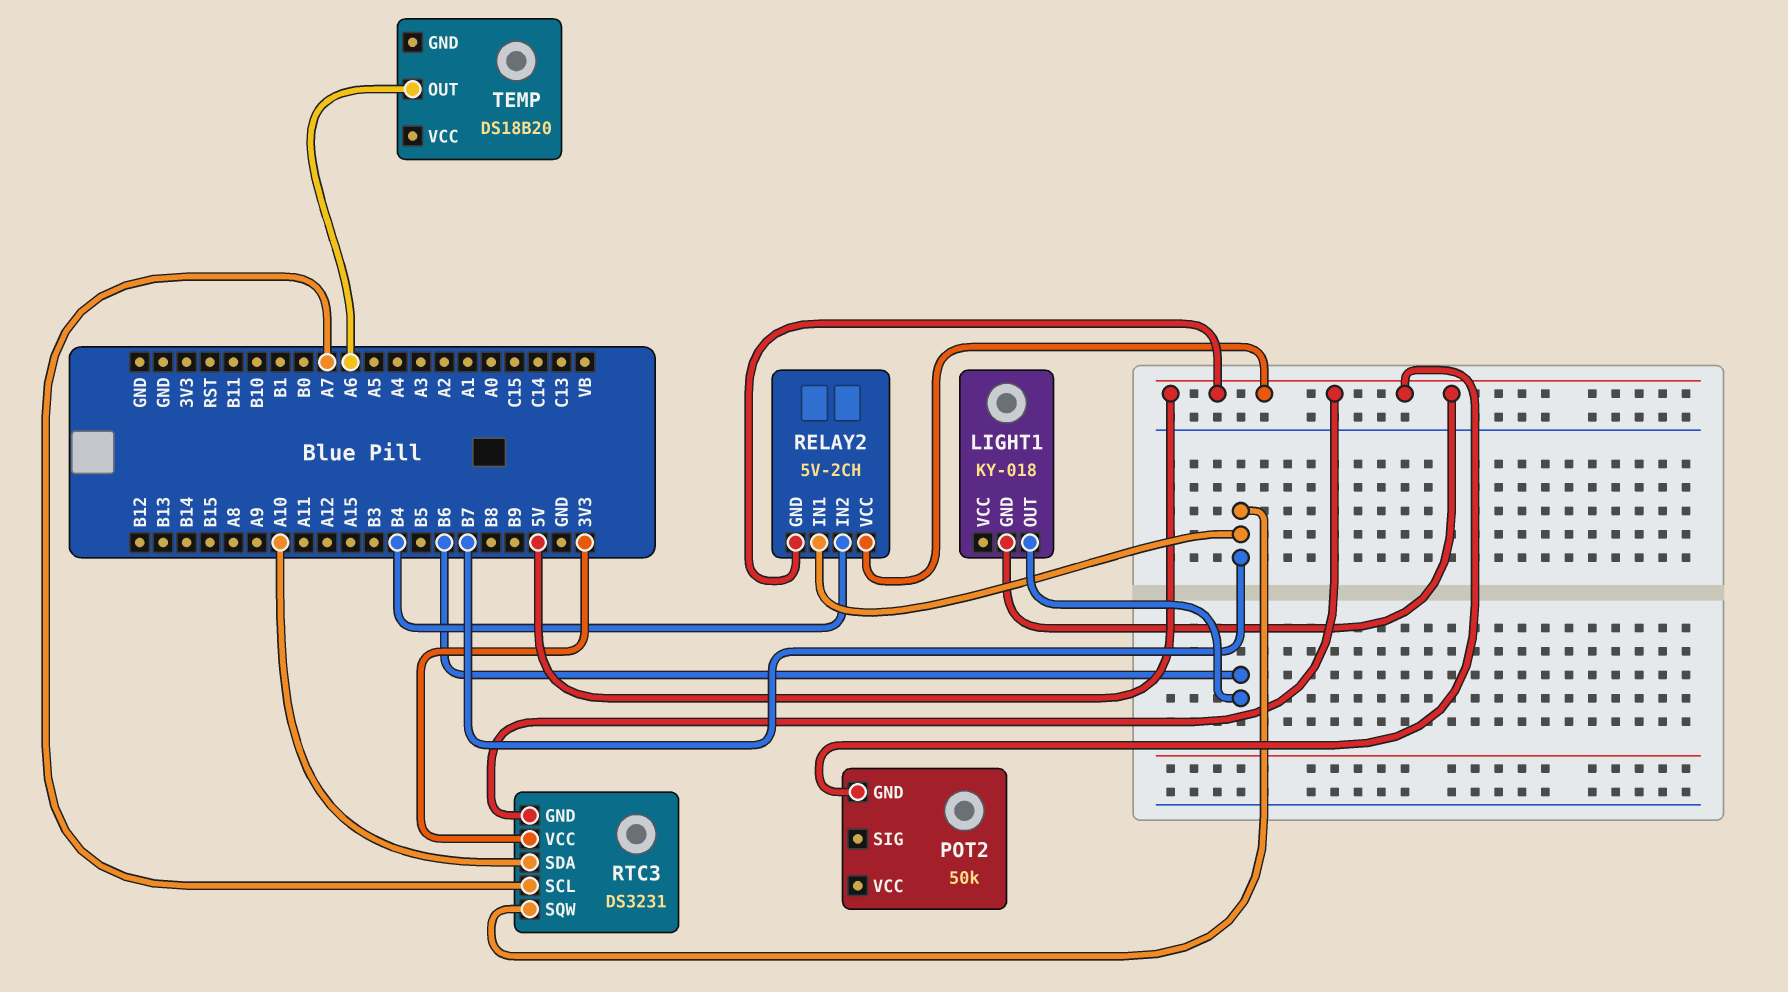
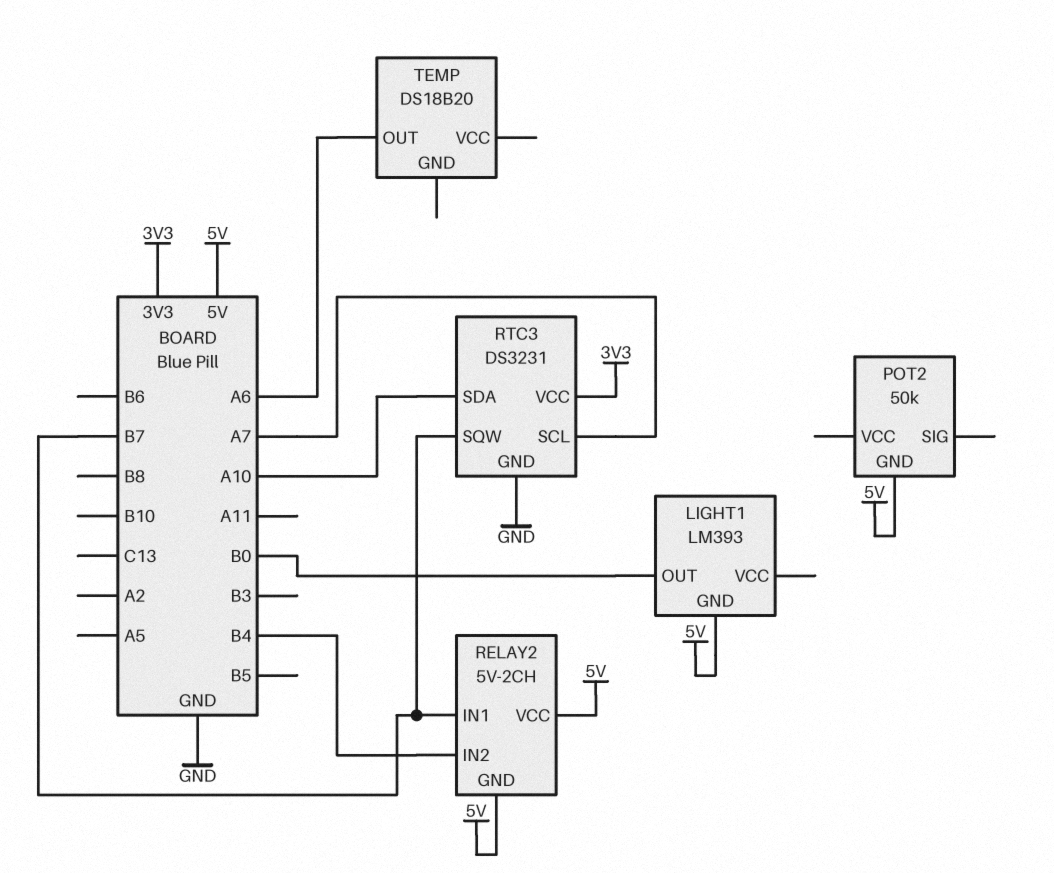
LIGHT1: KY-018 -> LM393
LIGHT1 pin OUT: B6 -> B0
RTC3 pin GND: 5V -> GND

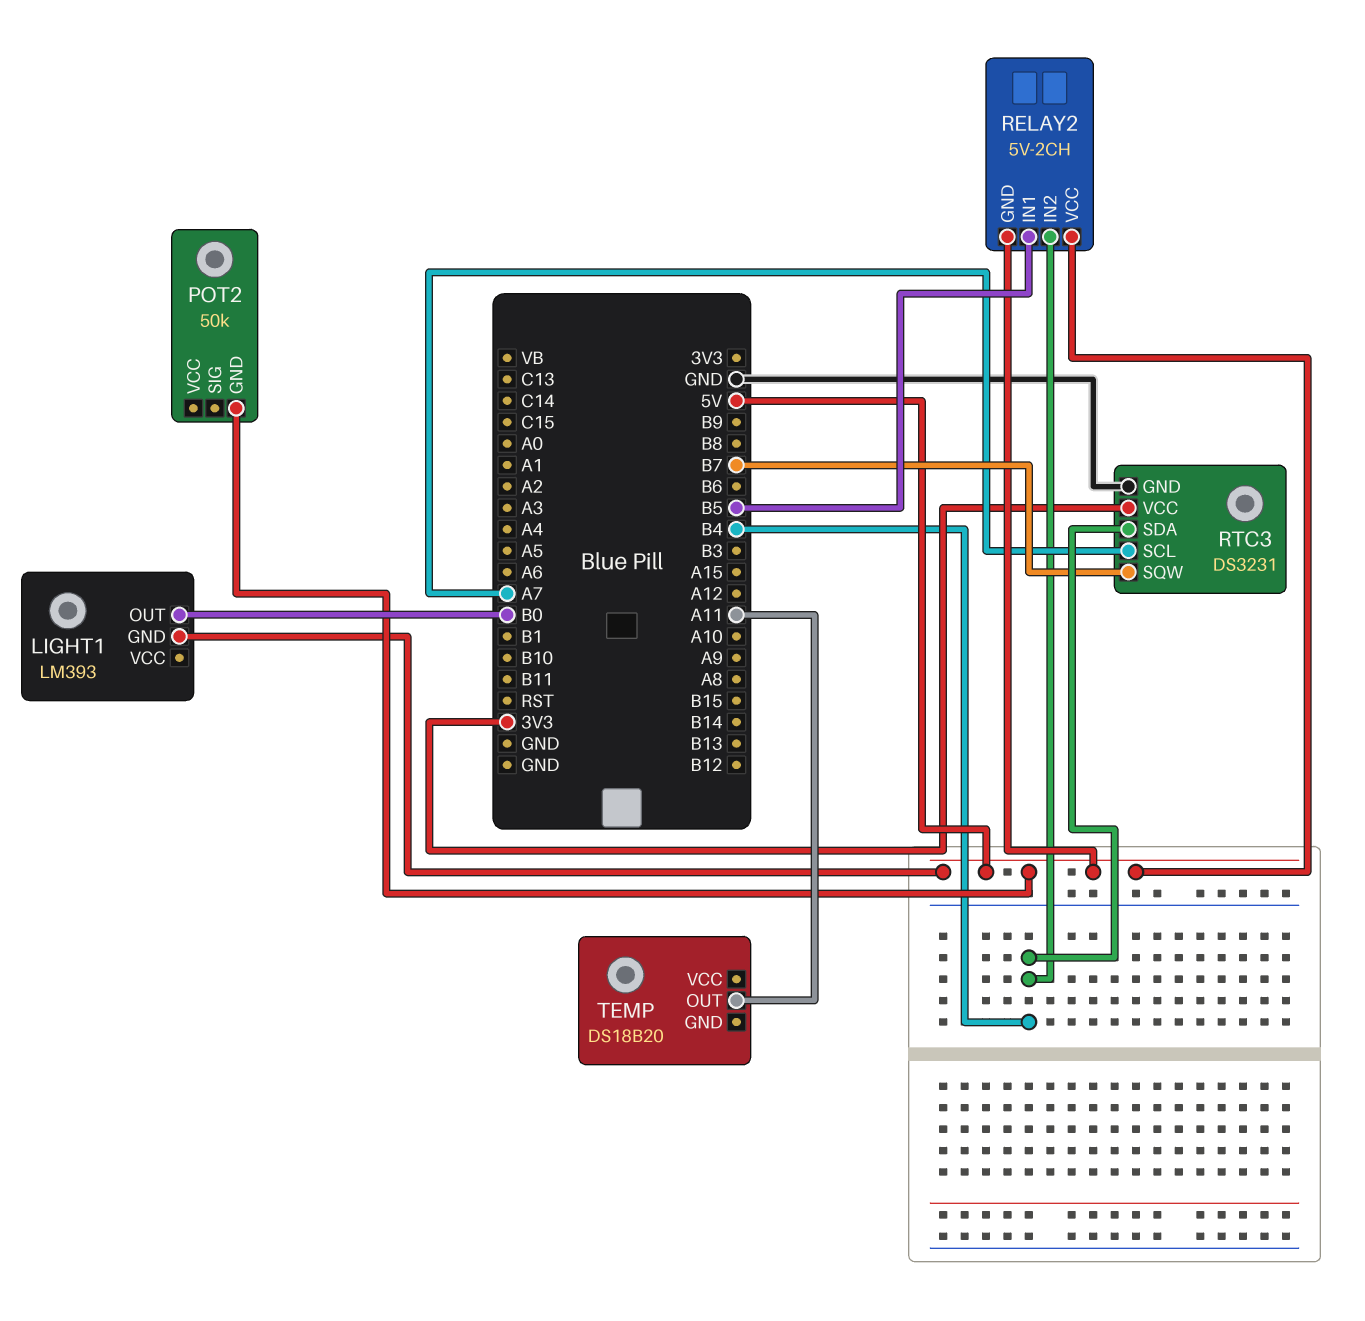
RELAY2 pin IN1: B7 -> B5
RTC3 pin SDA: A10 -> B4
TEMP pin OUT: A6 -> A11

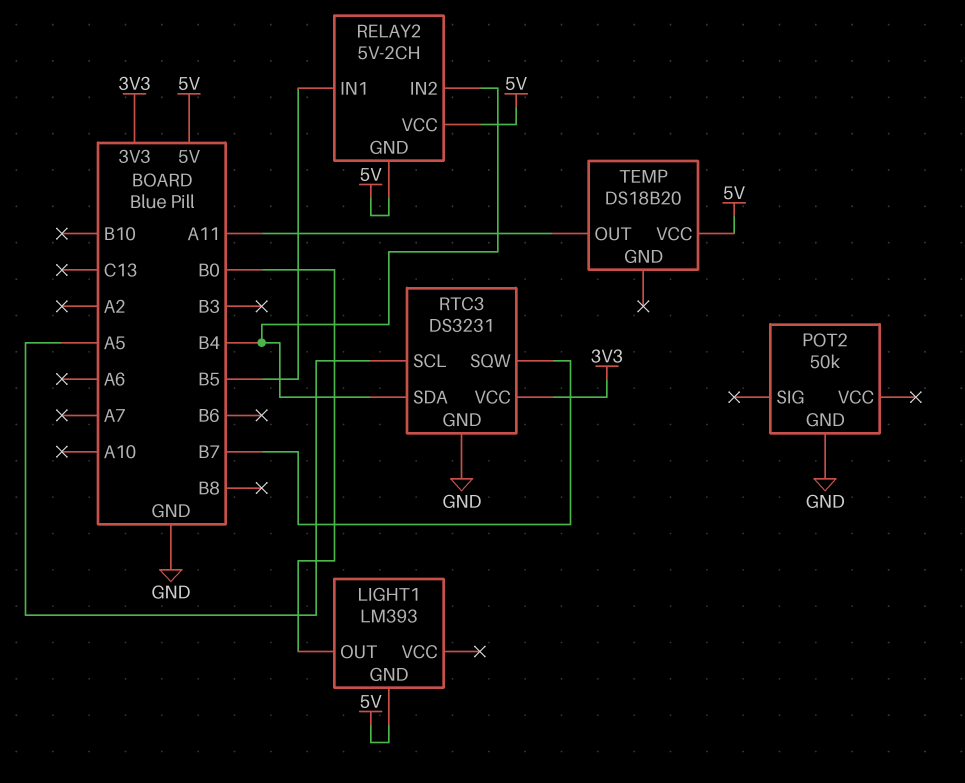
POT2 pin GND: 5V -> GND
RTC3 pin SCL: A7 -> A5
TEMP pin VCC: none -> 5V

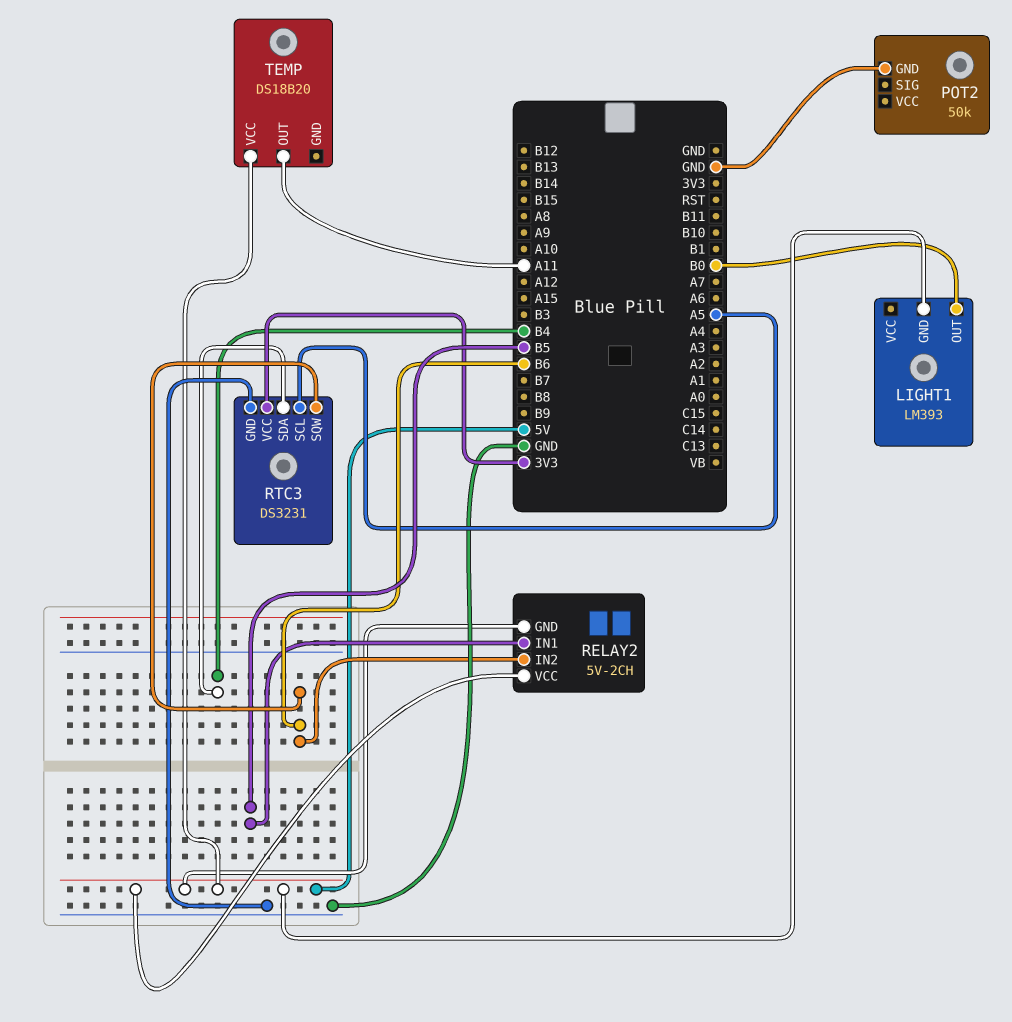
RELAY2 pin IN2: B4 -> B6
RTC3 pin SQW: B7 -> B6

